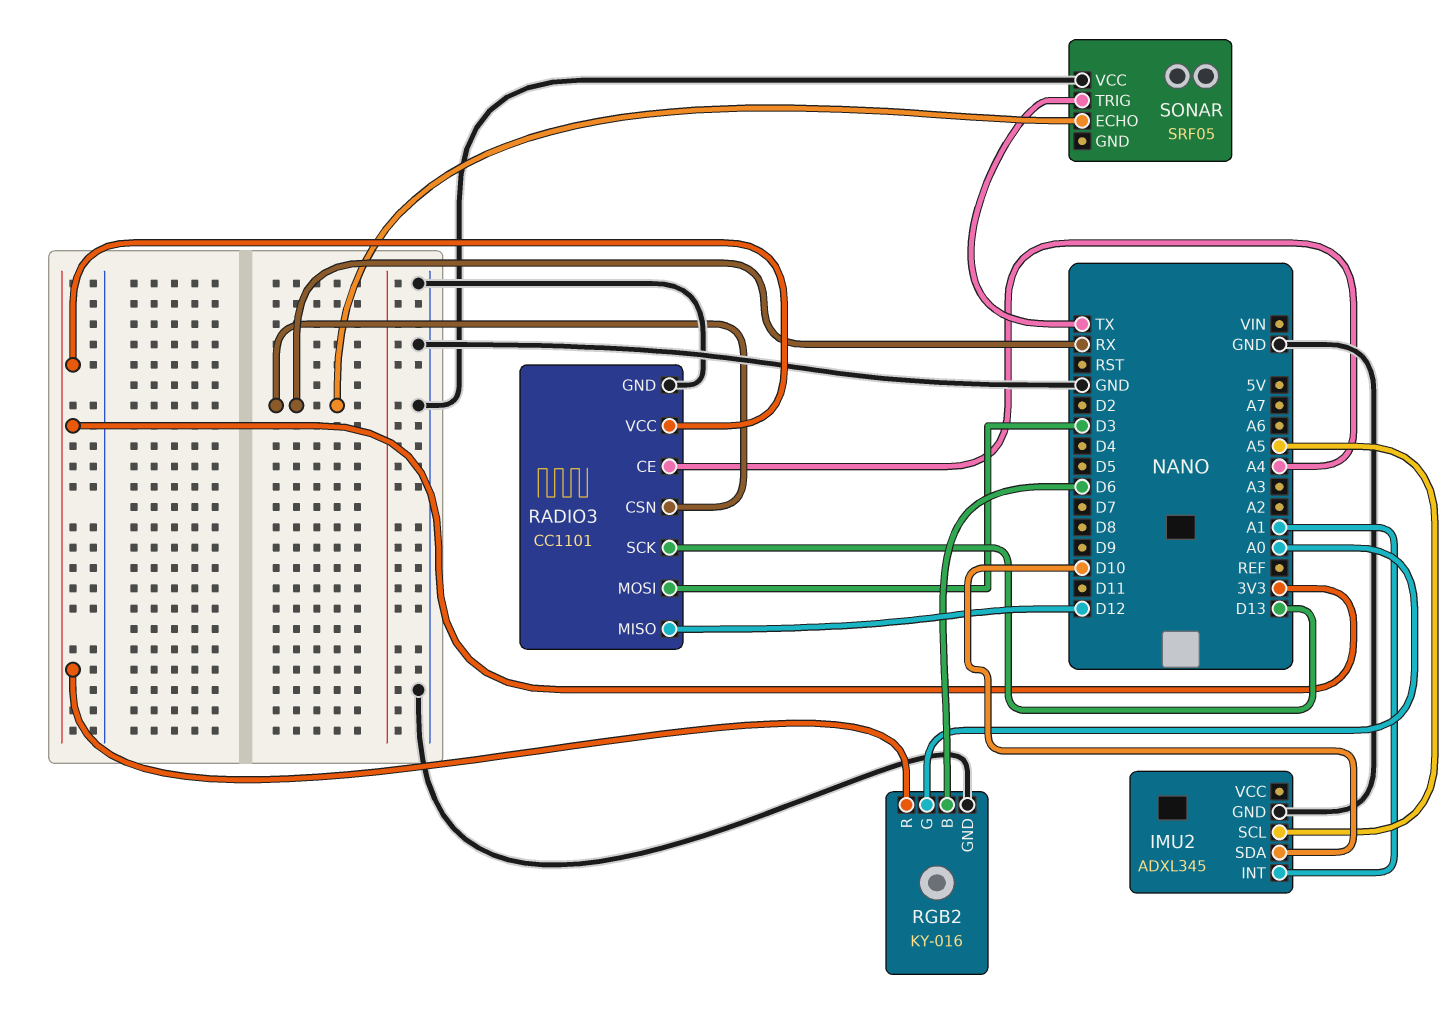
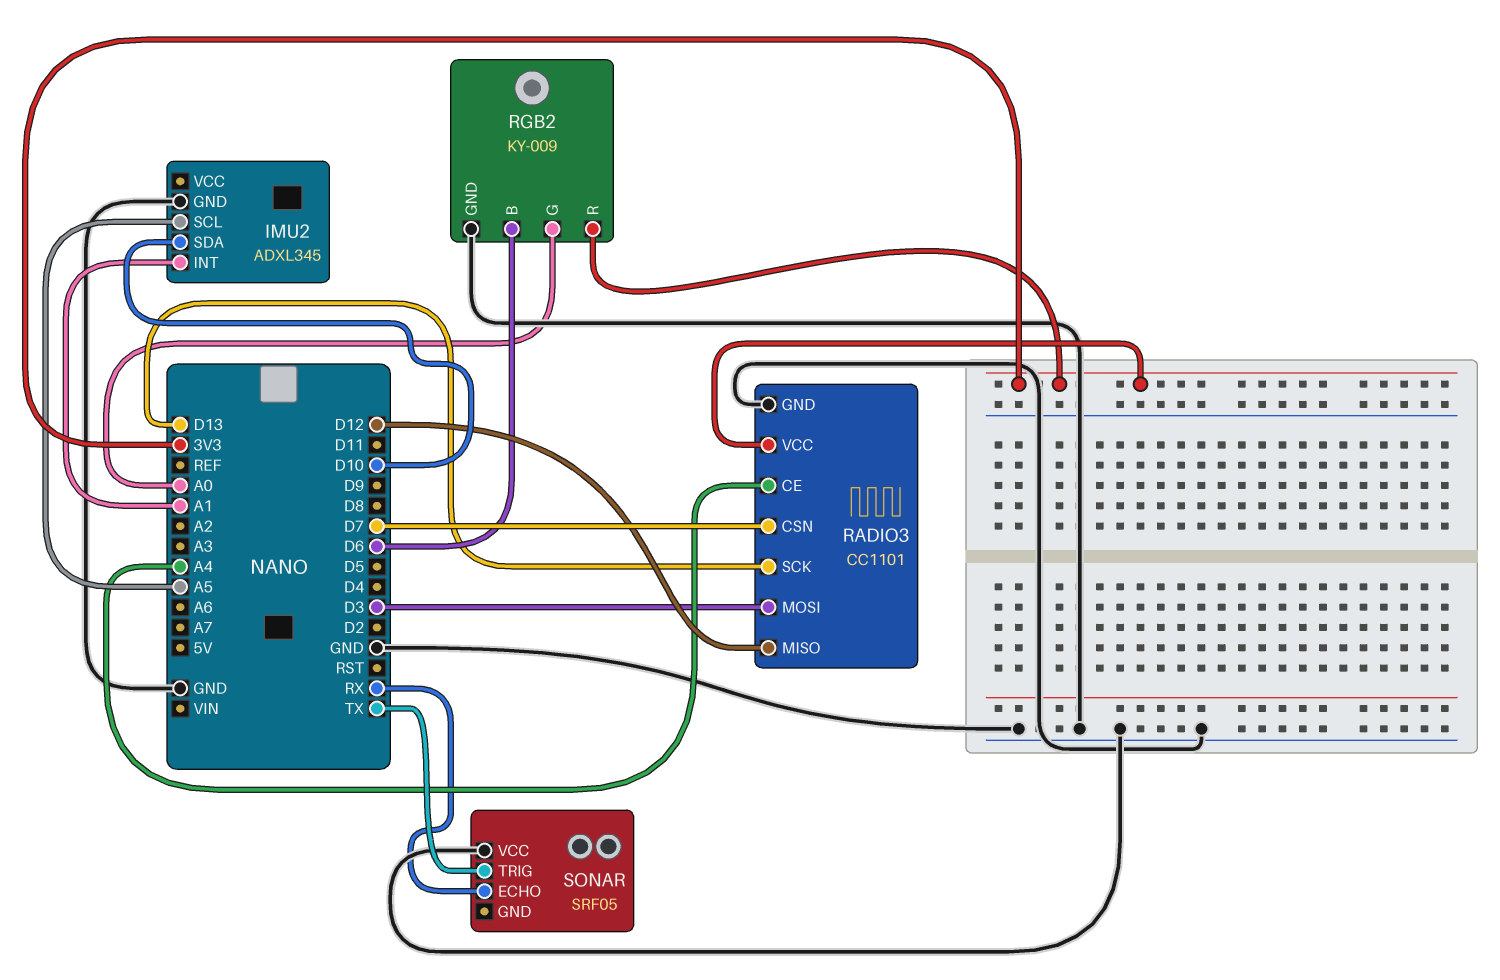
RADIO3 pin CSN: RX -> D7
RGB2: KY-016 -> KY-009

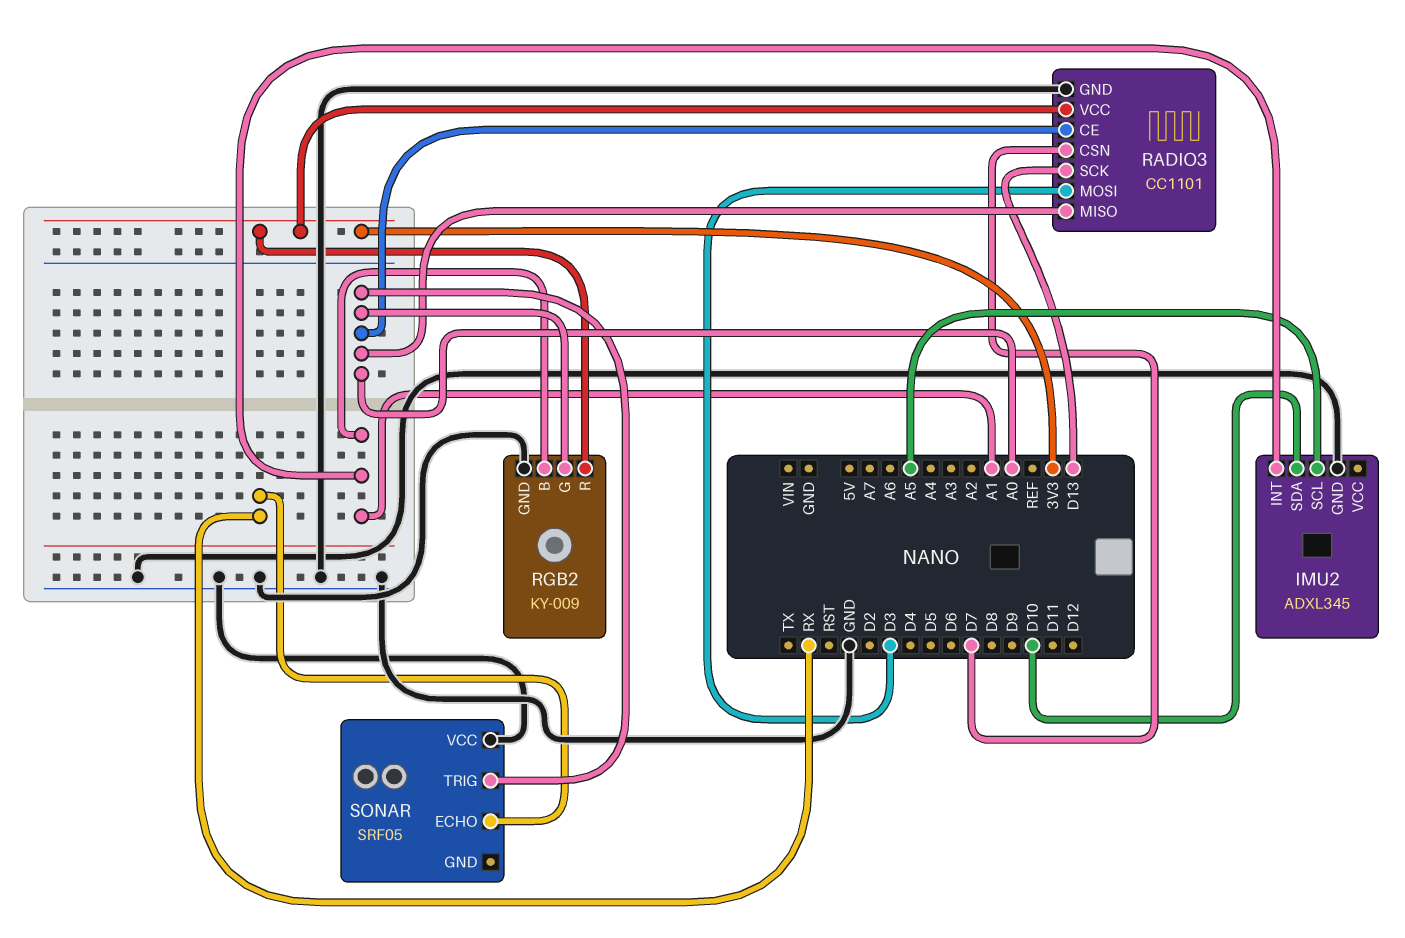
RADIO3 pin CE: A4 -> A0
RADIO3 pin MISO: D12 -> A0
RGB2 pin B: D6 -> A1
SONAR pin TRIG: TX -> A0

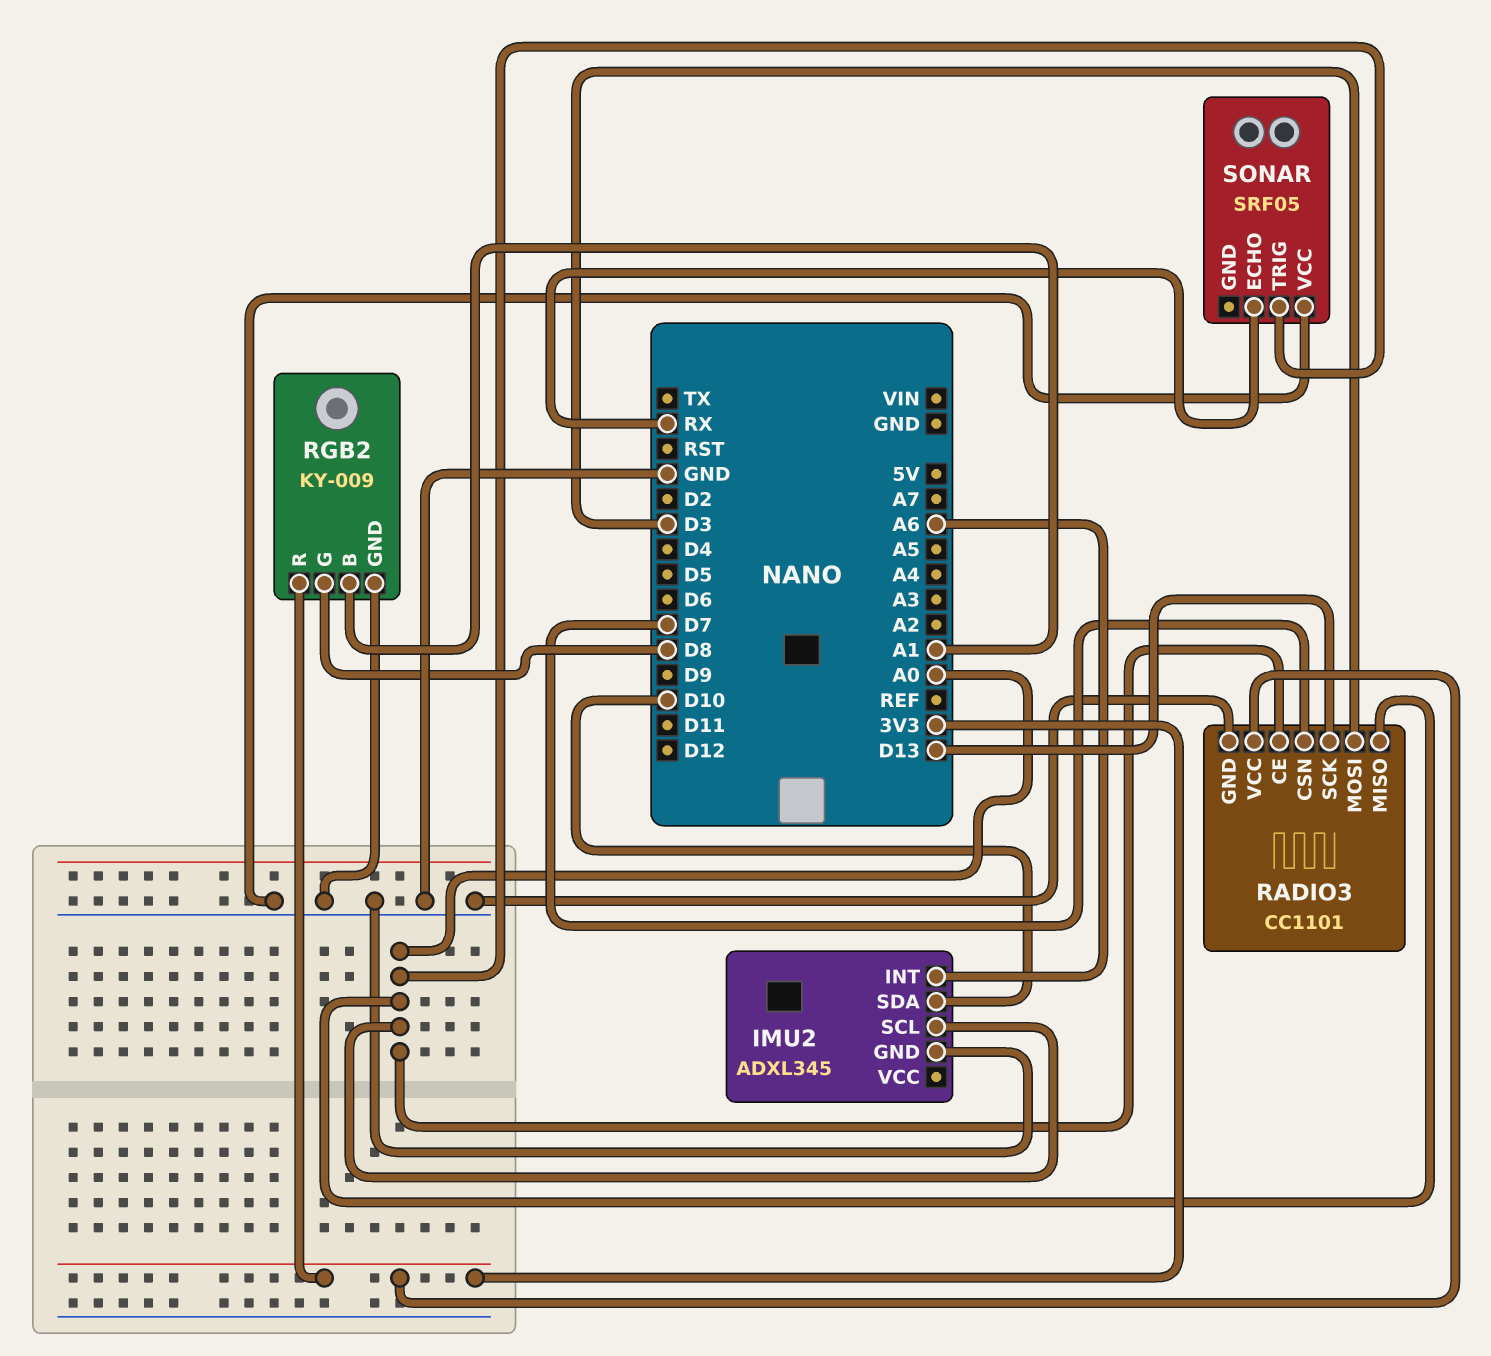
IMU2 pin INT: A1 -> A6
IMU2 pin SCL: A5 -> A0
RGB2 pin G: A0 -> D8

